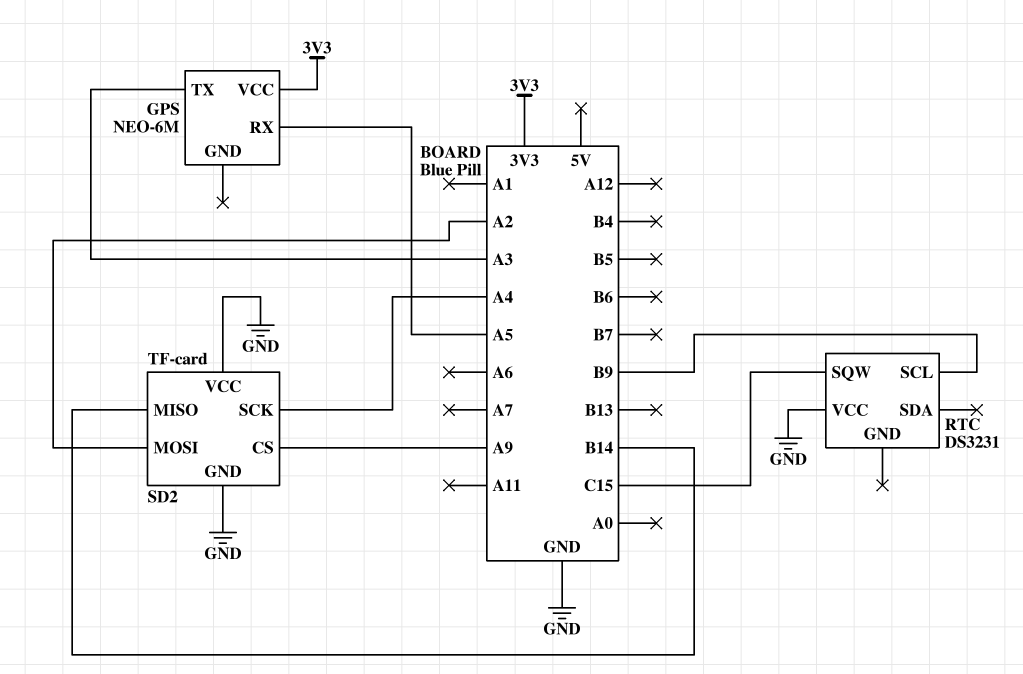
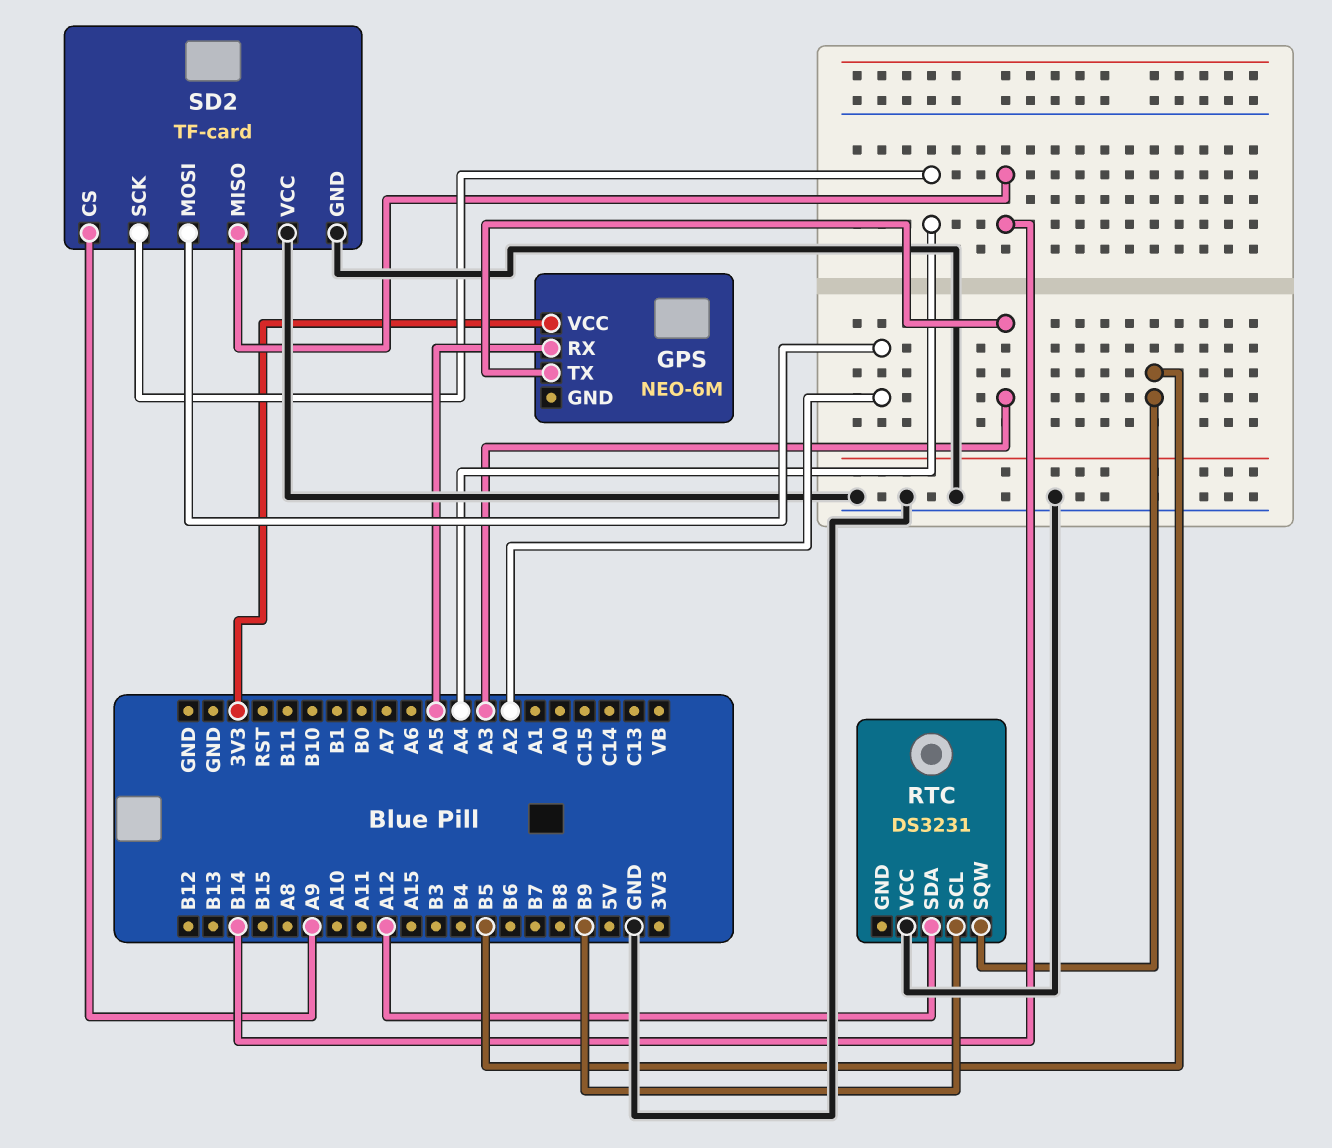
RTC pin SDA: none -> A12
RTC pin SQW: C15 -> B5

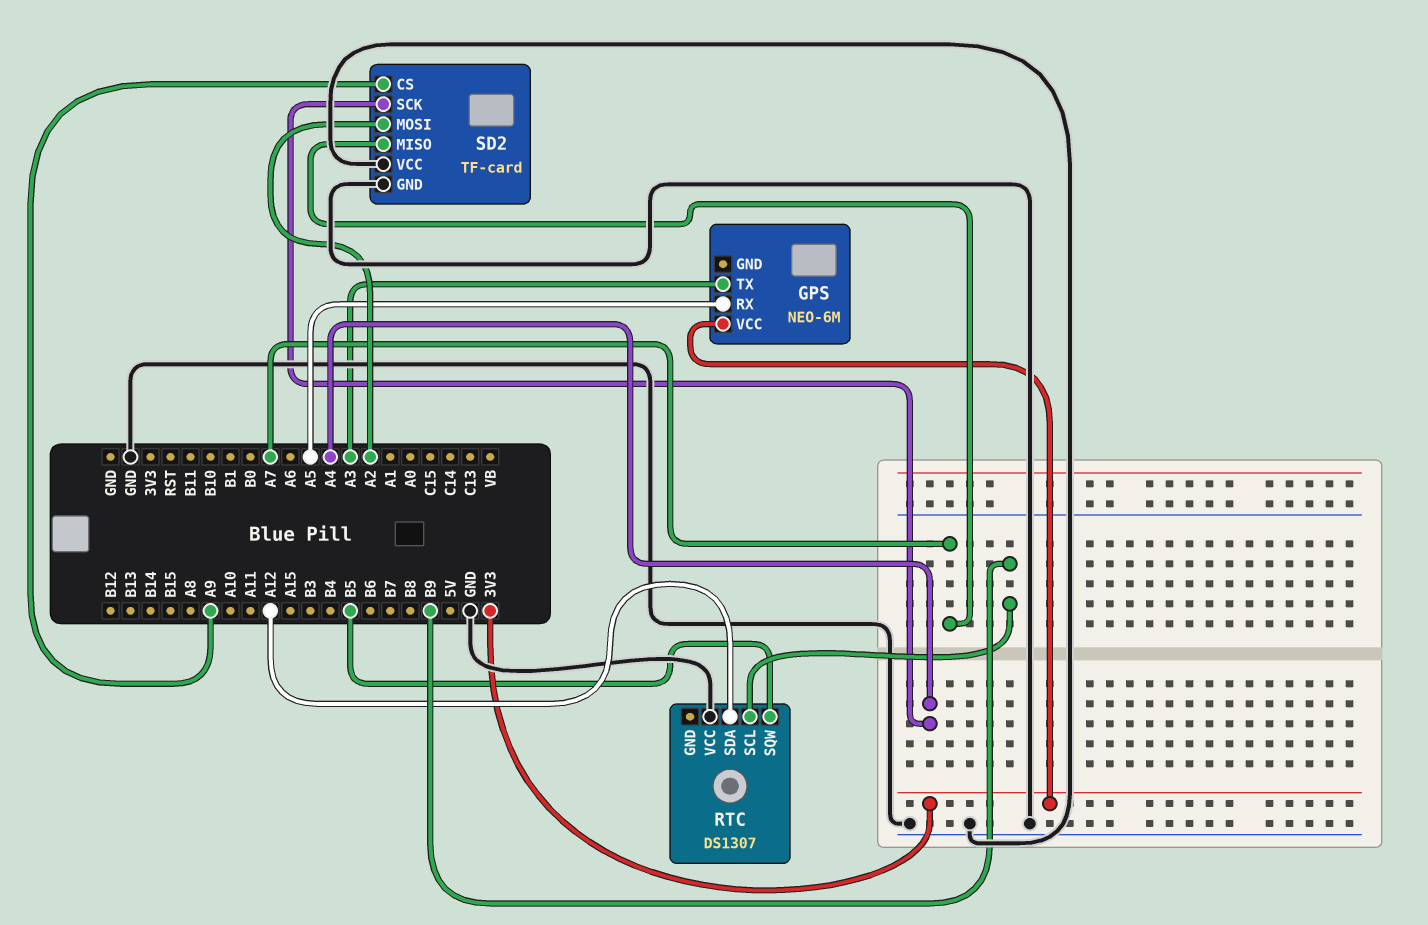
RTC: DS3231 -> DS1307
SD2 pin MISO: B14 -> A7

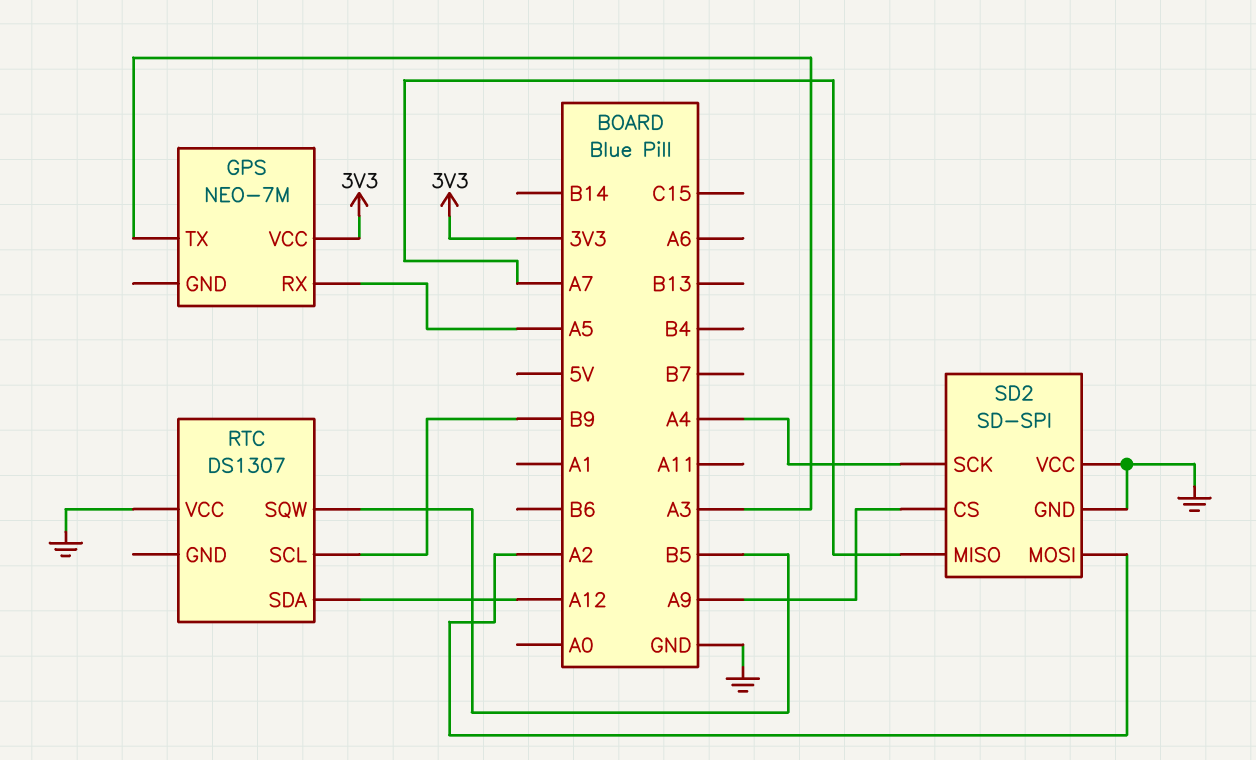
GPS: NEO-6M -> NEO-7M
SD2: TF-card -> SD-SPI

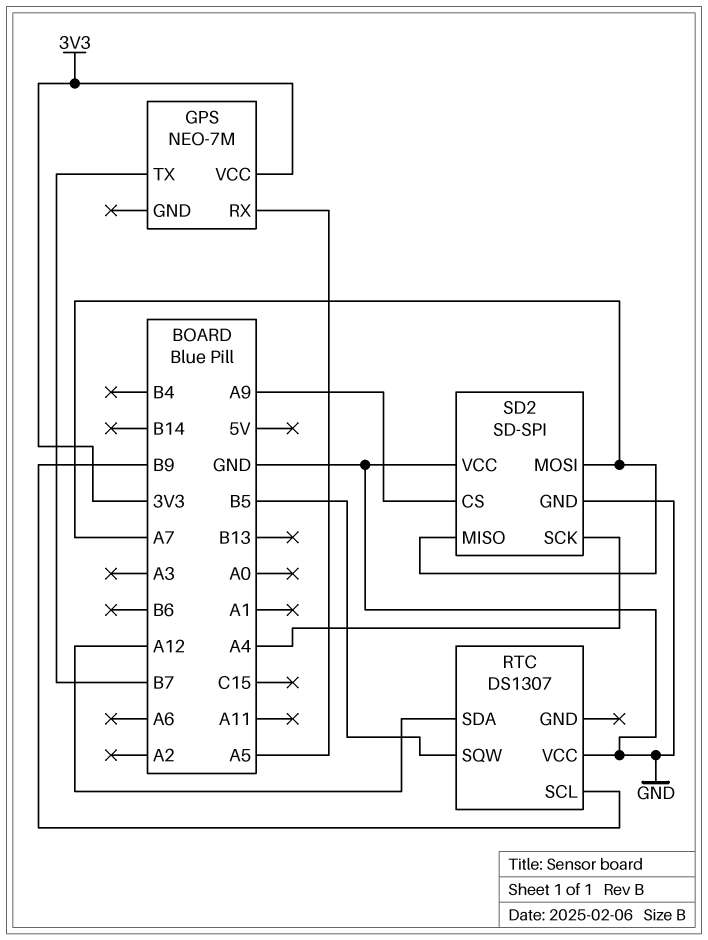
GPS pin TX: A3 -> B7
SD2 pin MOSI: A2 -> A7

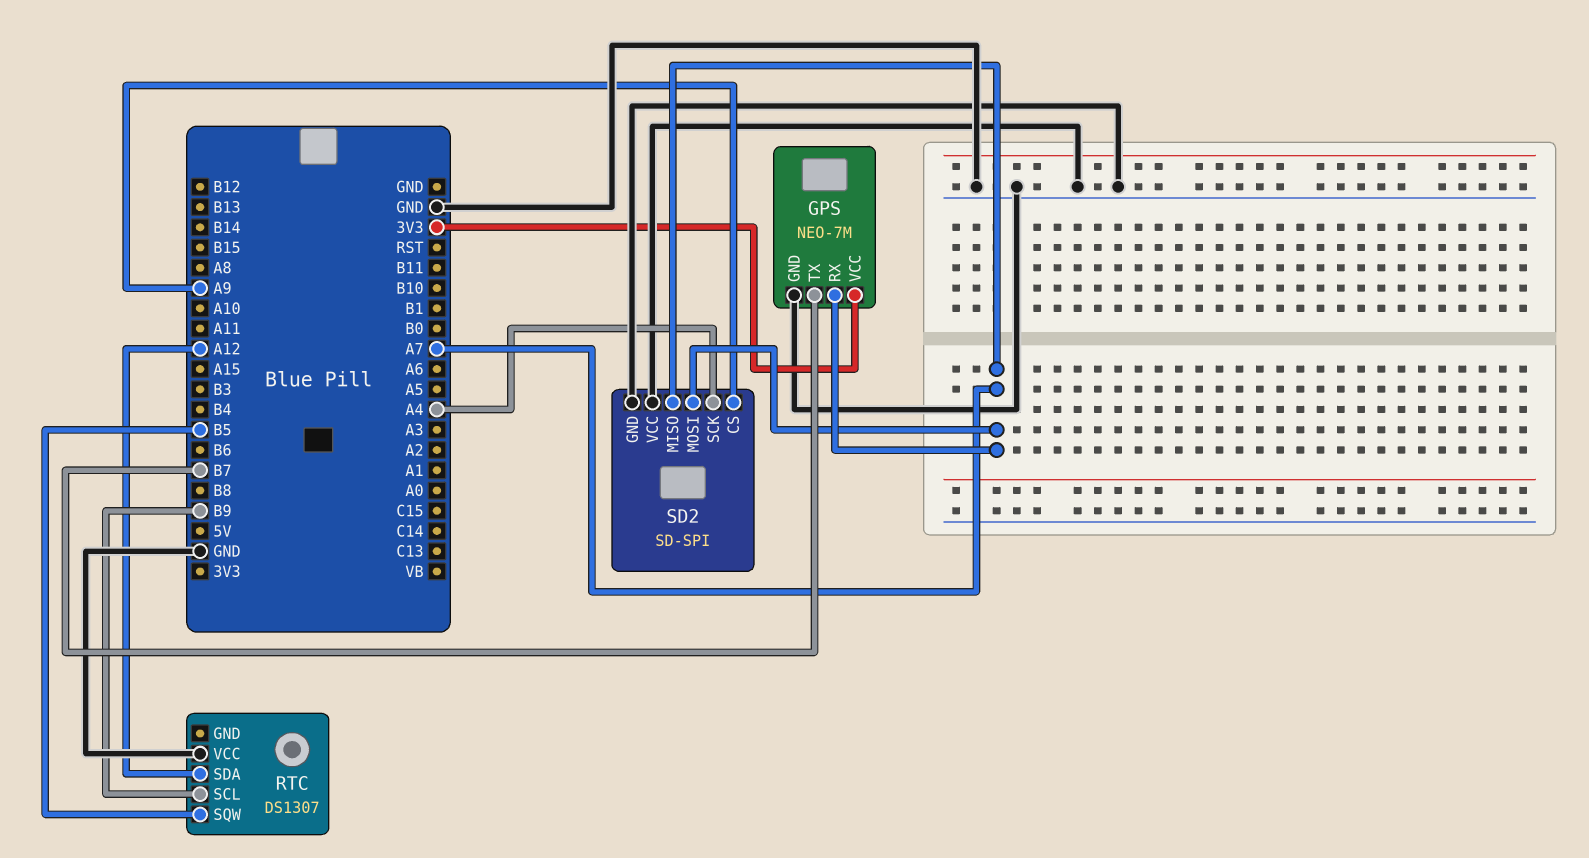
GPS pin GND: none -> GND
GPS pin RX: A5 -> A7

